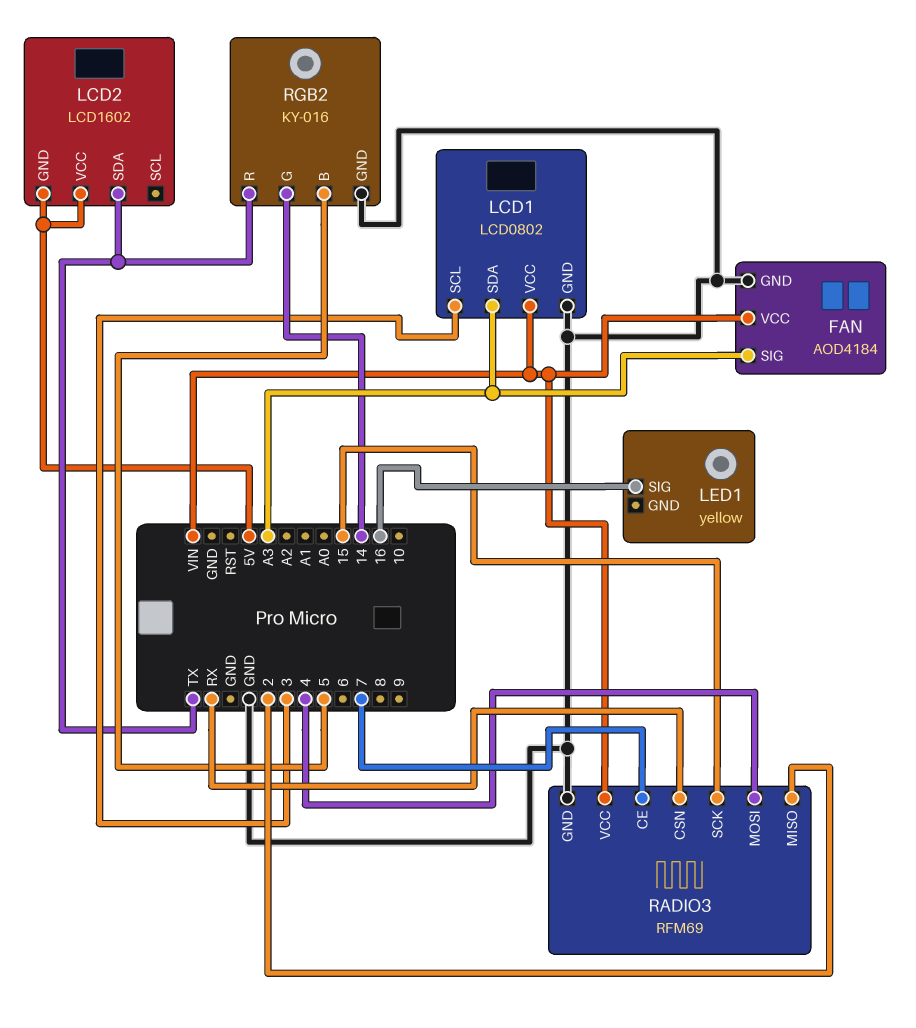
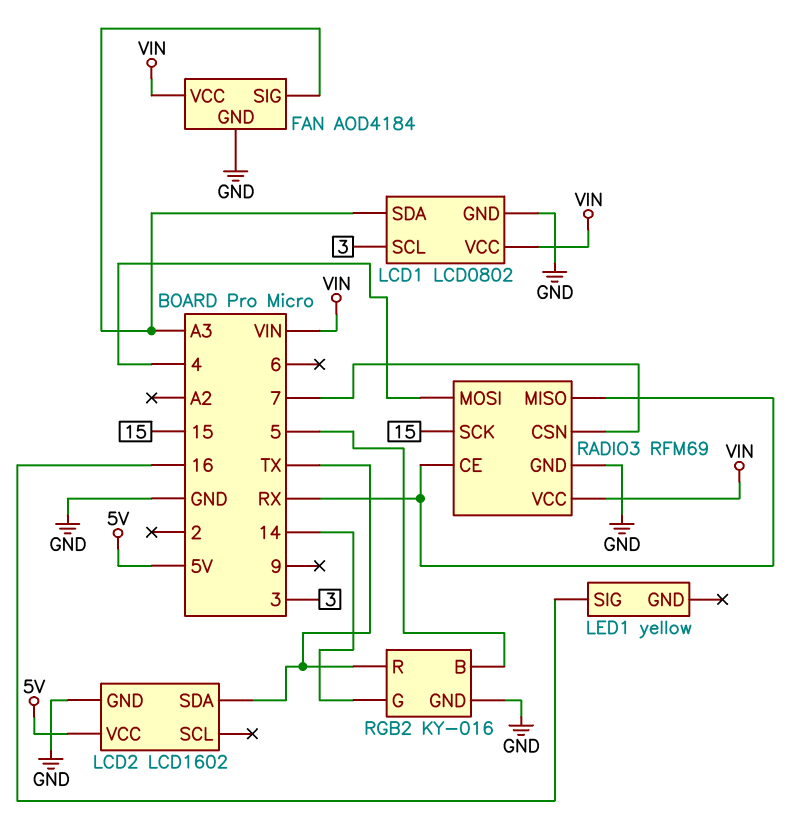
LCD2 pin GND: 5V -> GND
RADIO3 pin CE: 7 -> RX
RADIO3 pin CSN: RX -> 7
RADIO3 pin MISO: 2 -> RX

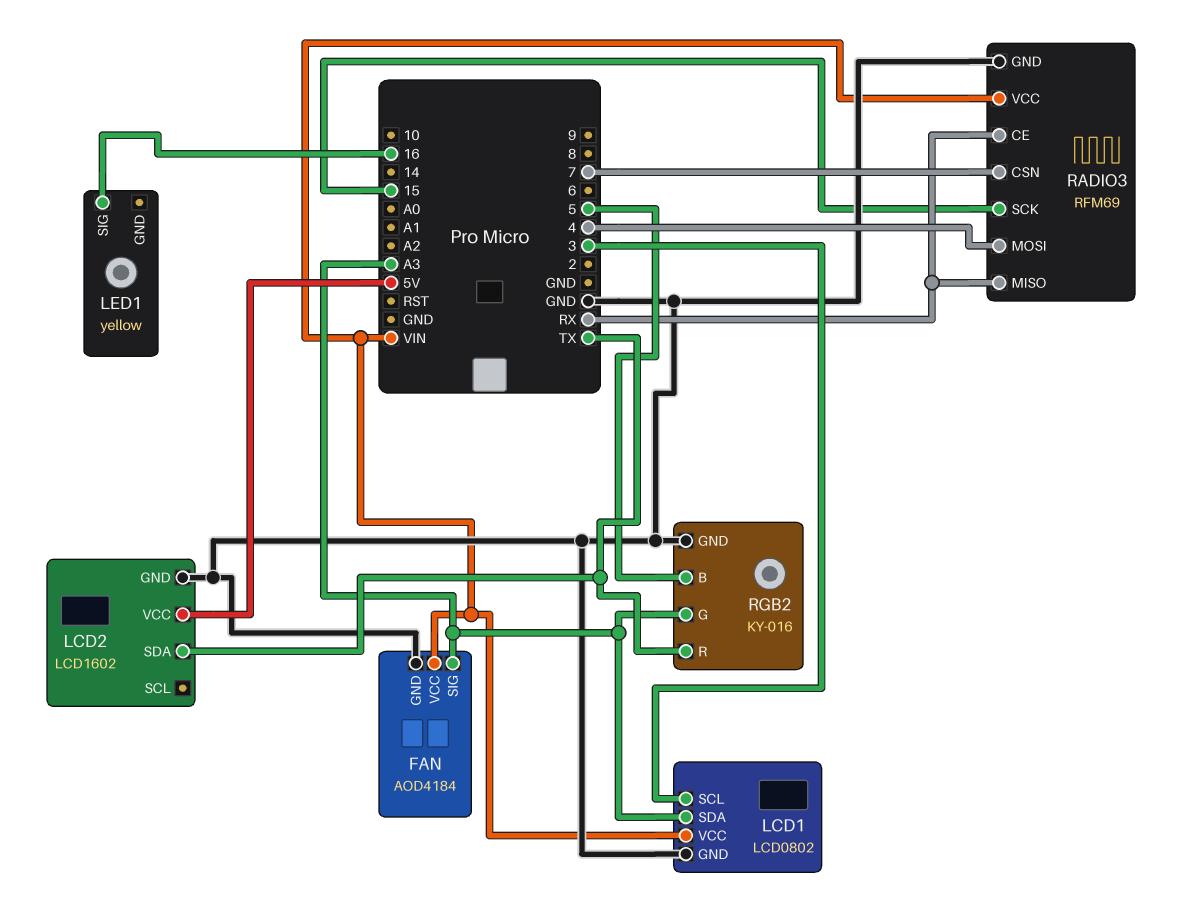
RGB2 pin G: 14 -> A3

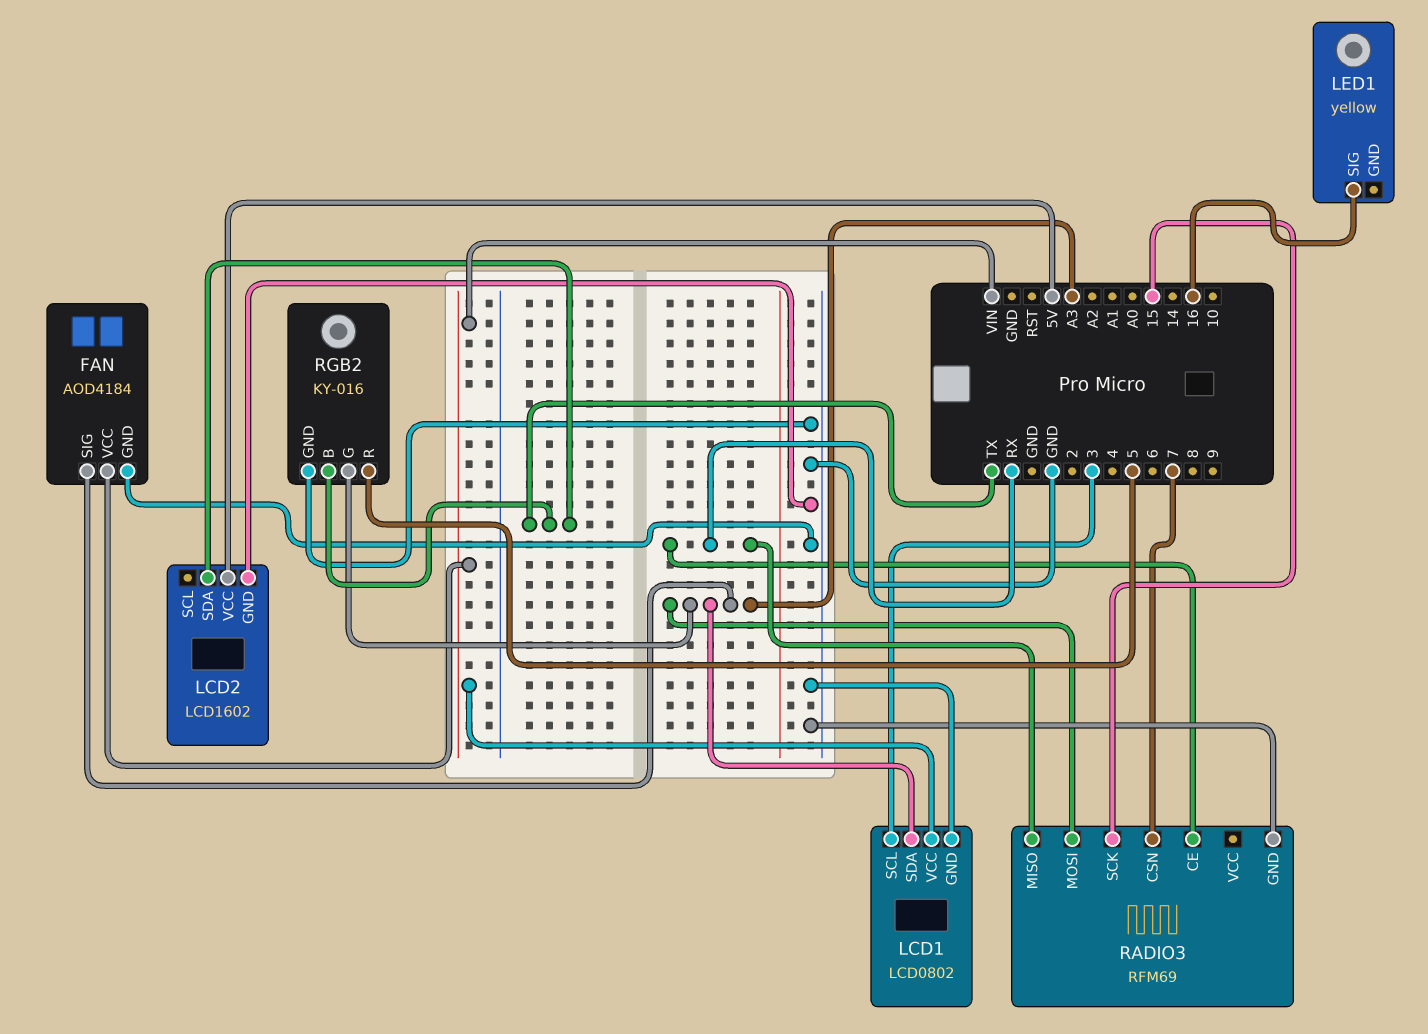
RADIO3 pin MOSI: 4 -> A3
RADIO3 pin VCC: VIN -> none
RGB2 pin B: 5 -> TX
RGB2 pin R: TX -> 5

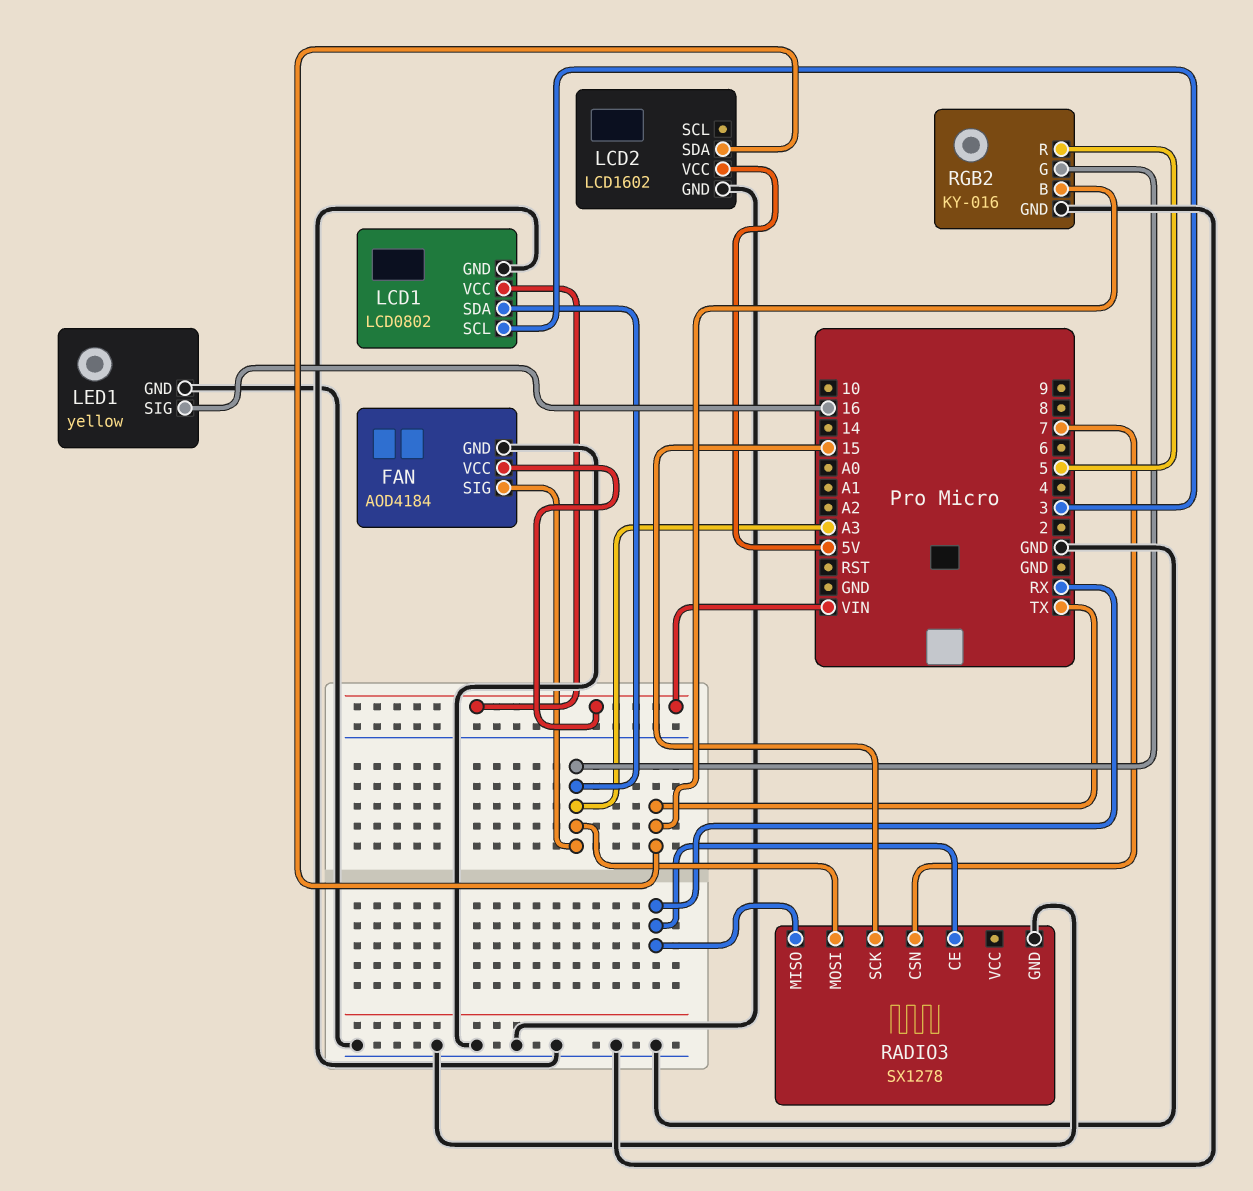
LED1 pin GND: none -> GND
RADIO3: RFM69 -> SX1278

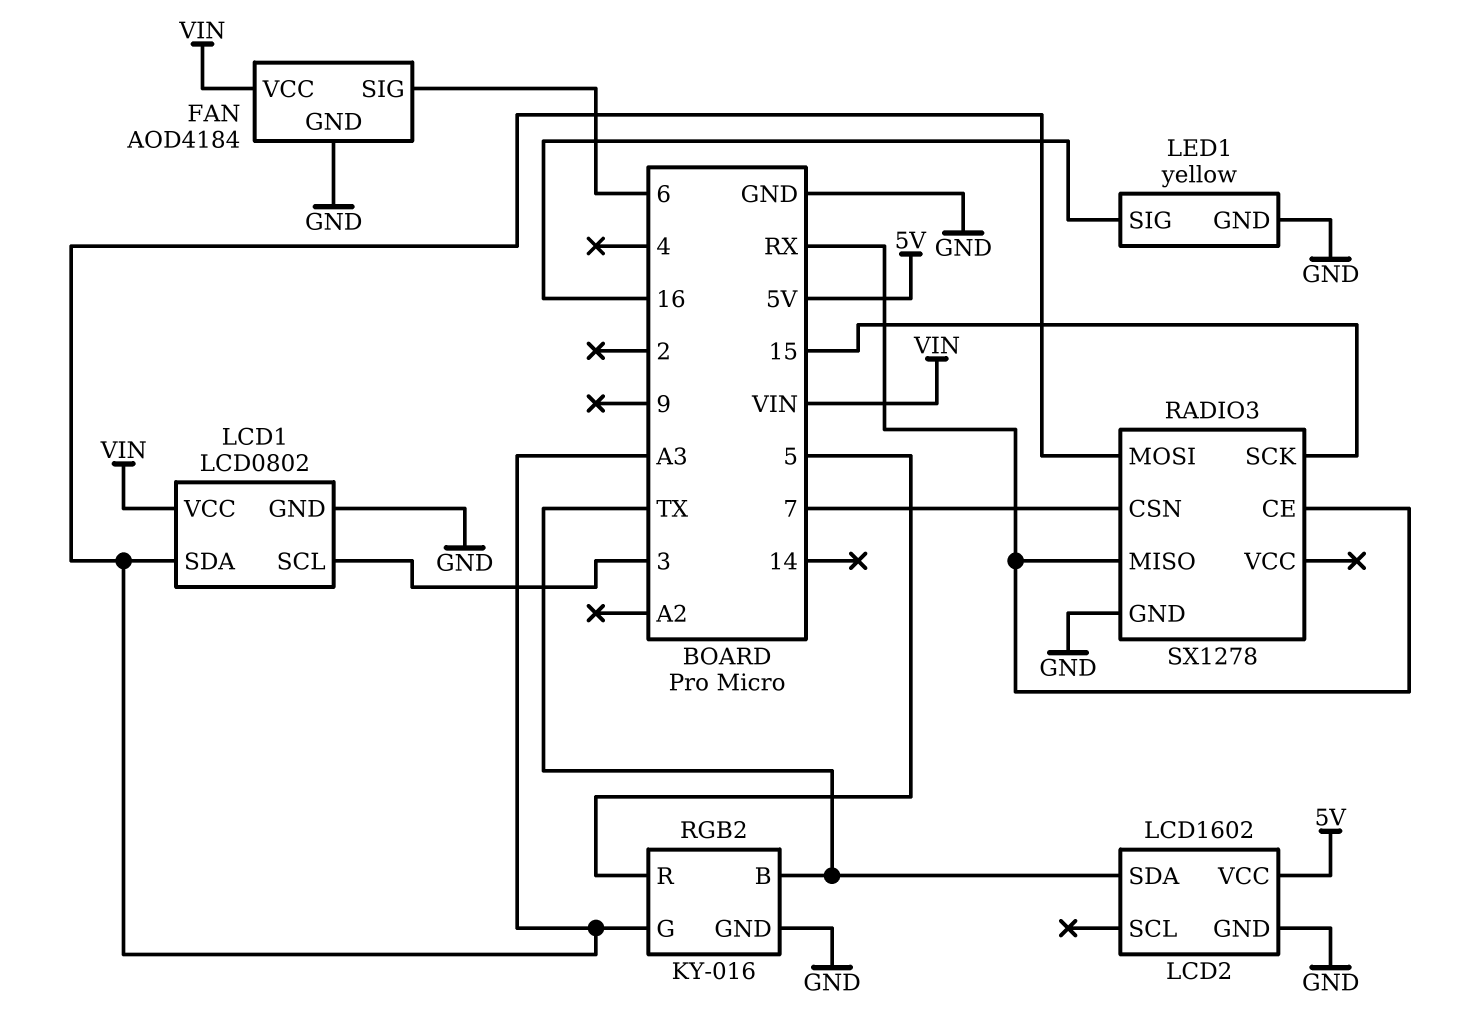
FAN pin SIG: A3 -> 6

